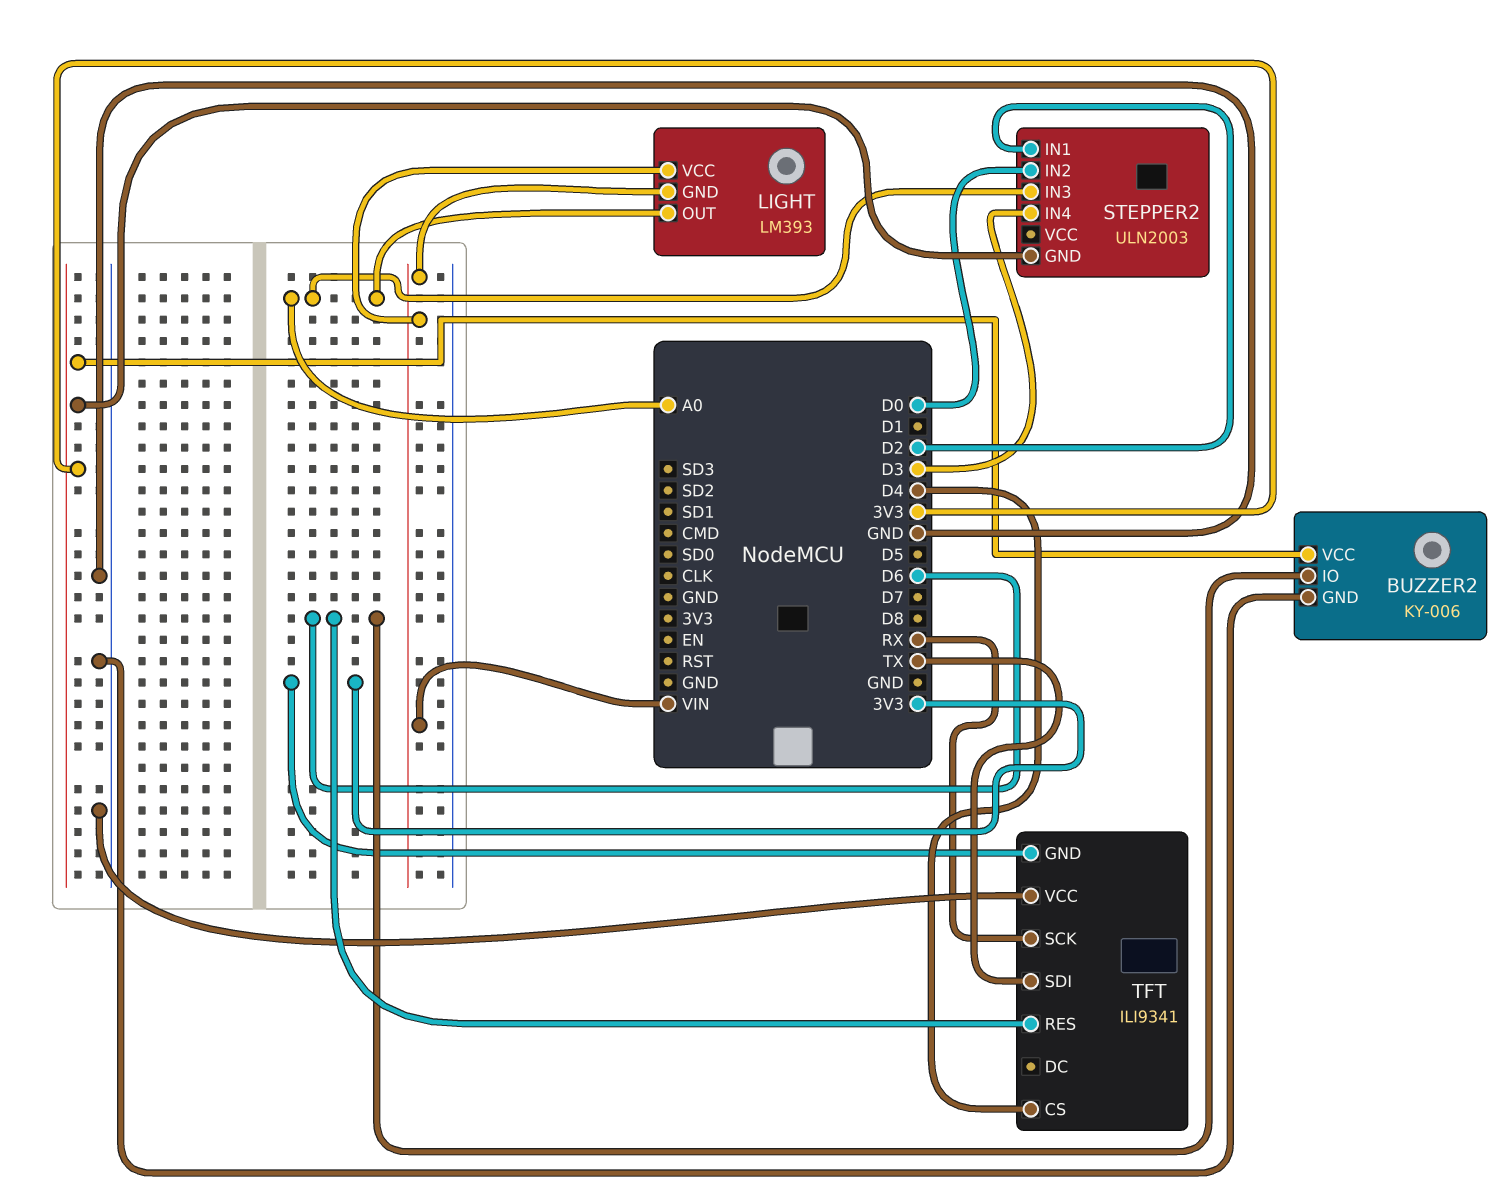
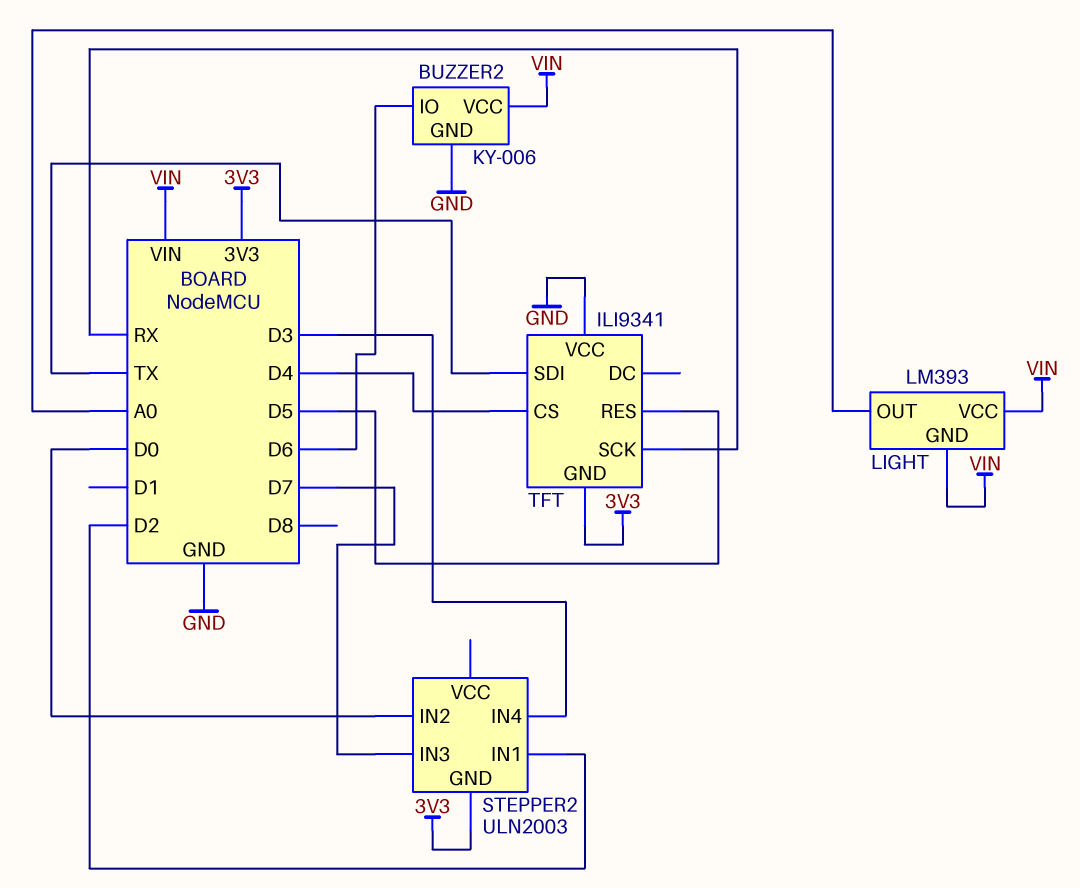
BUZZER2 pin VCC: 3V3 -> VIN
STEPPER2 pin IN3: A0 -> D7
TFT pin RES: D6 -> D5

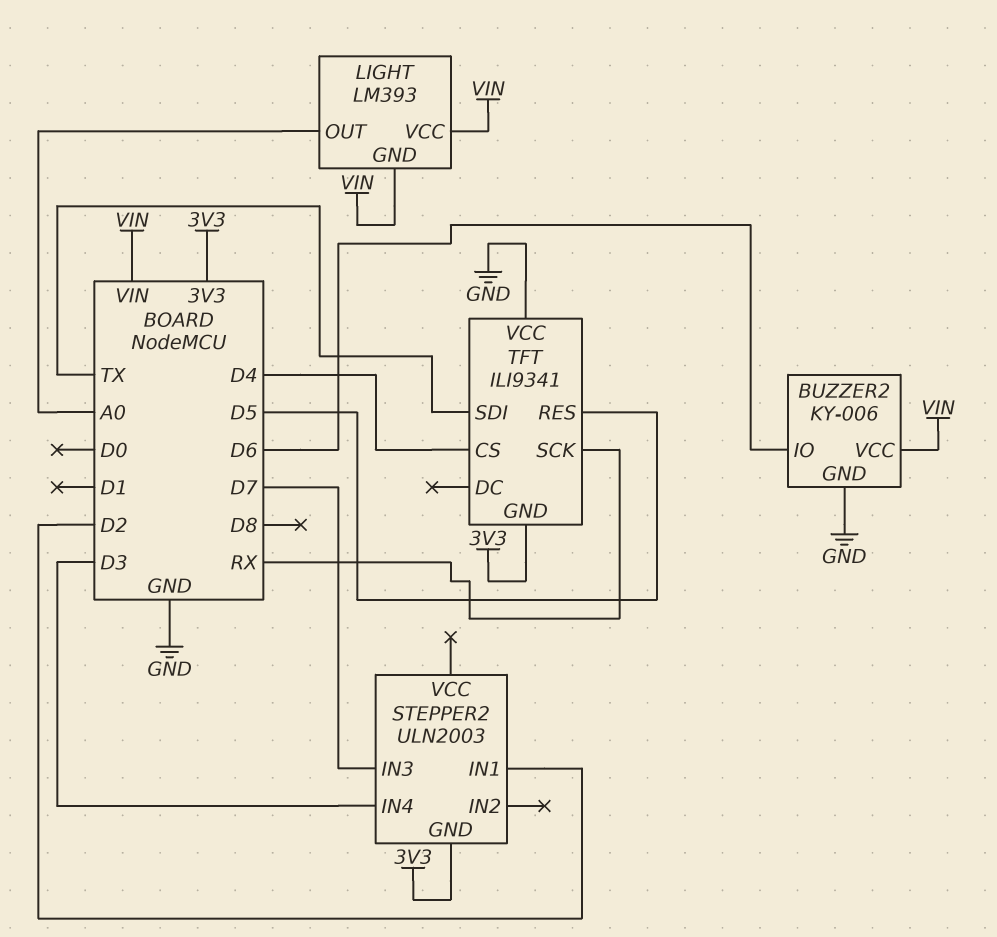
STEPPER2 pin IN2: D0 -> none

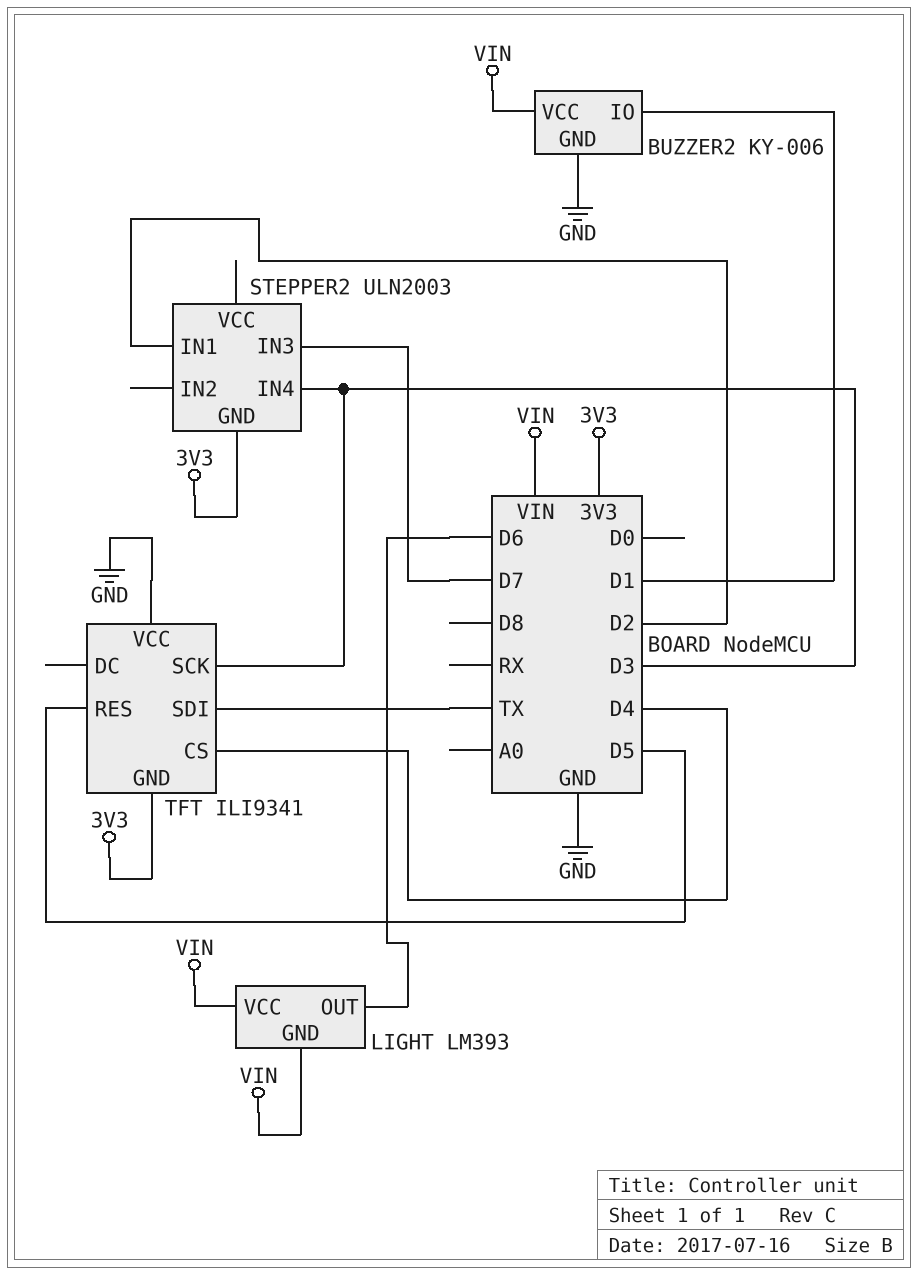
BUZZER2 pin IO: D6 -> D1
LIGHT pin OUT: A0 -> D6
TFT pin SCK: RX -> D3

